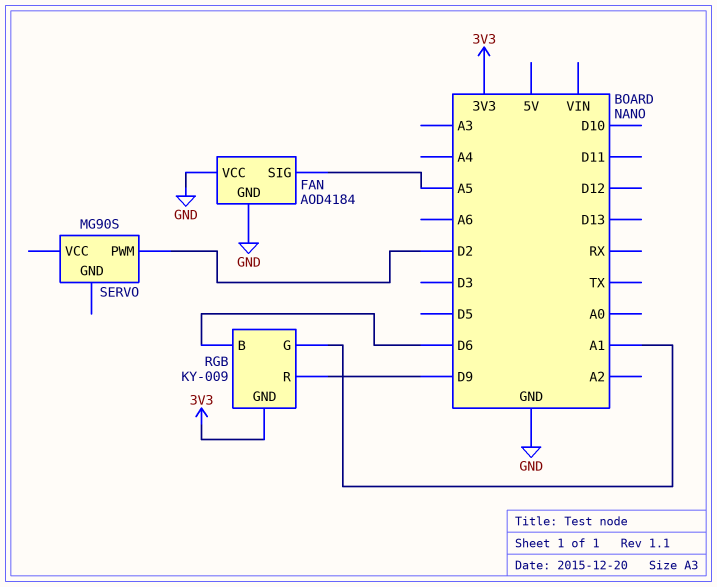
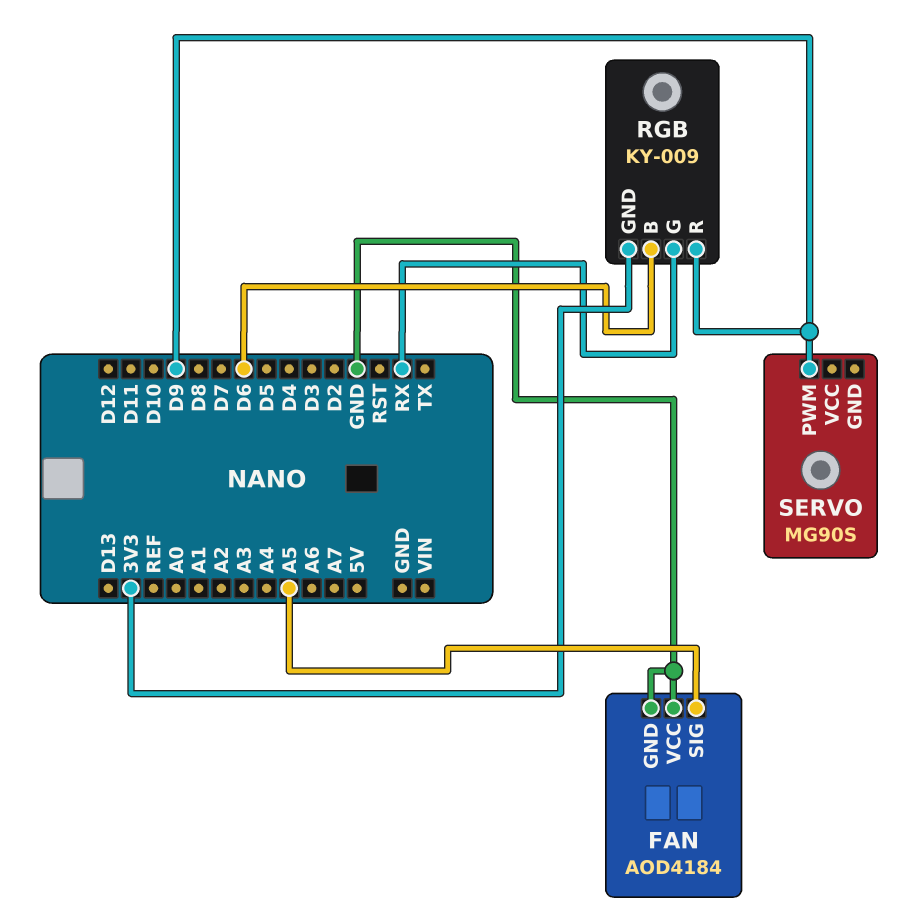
RGB pin G: A1 -> RX
SERVO pin PWM: D2 -> D9

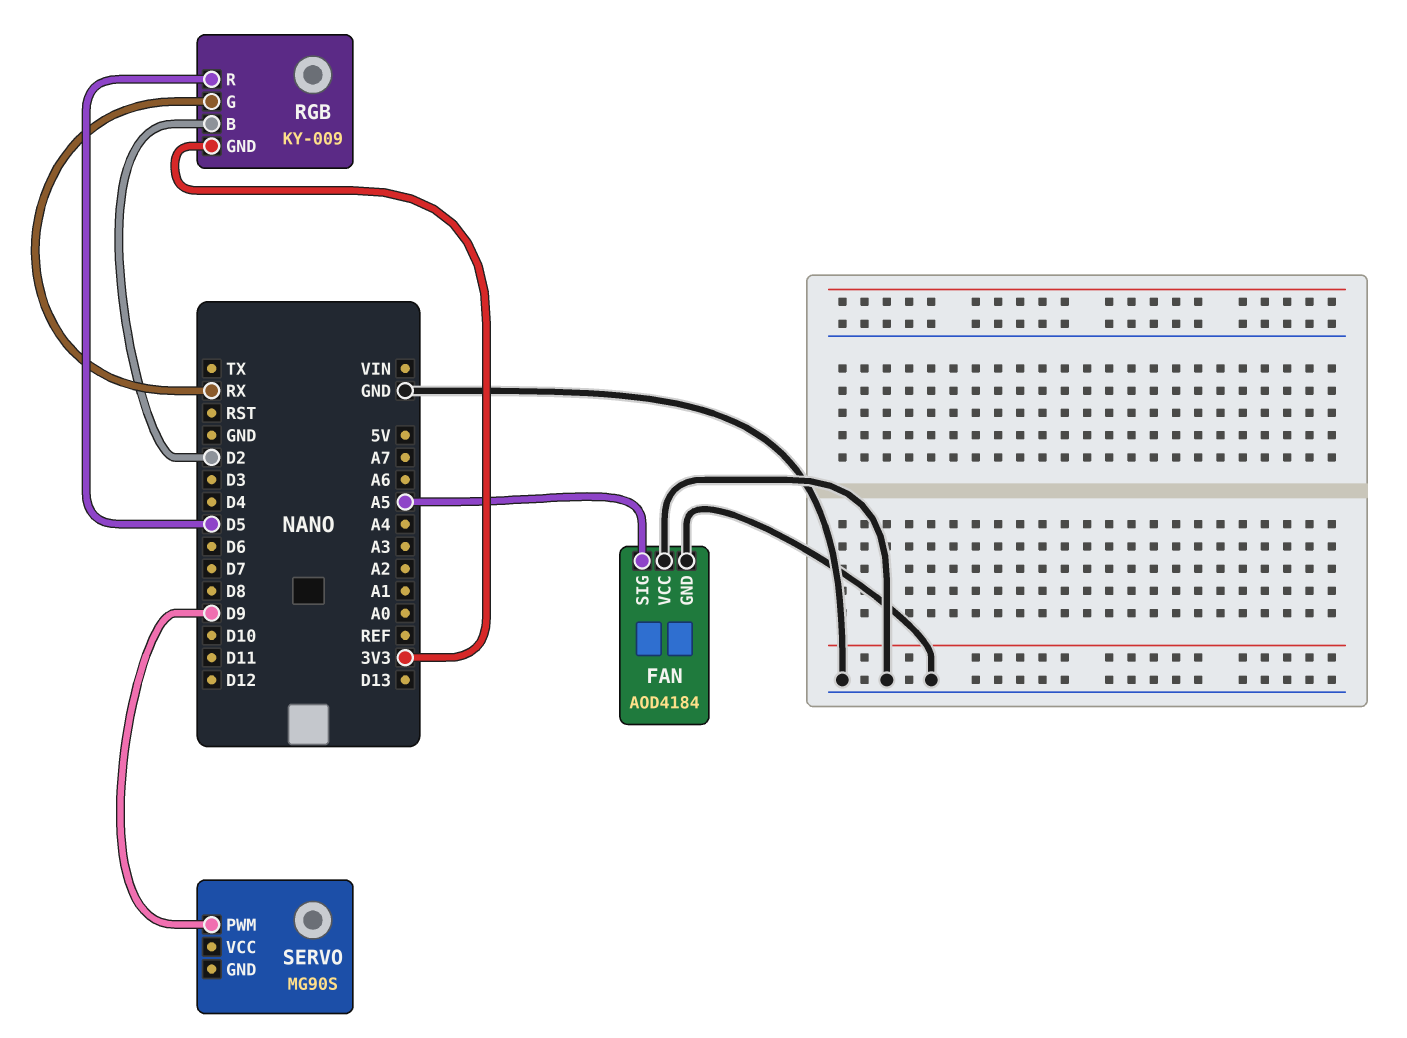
RGB pin B: D6 -> D2
RGB pin R: D9 -> D5

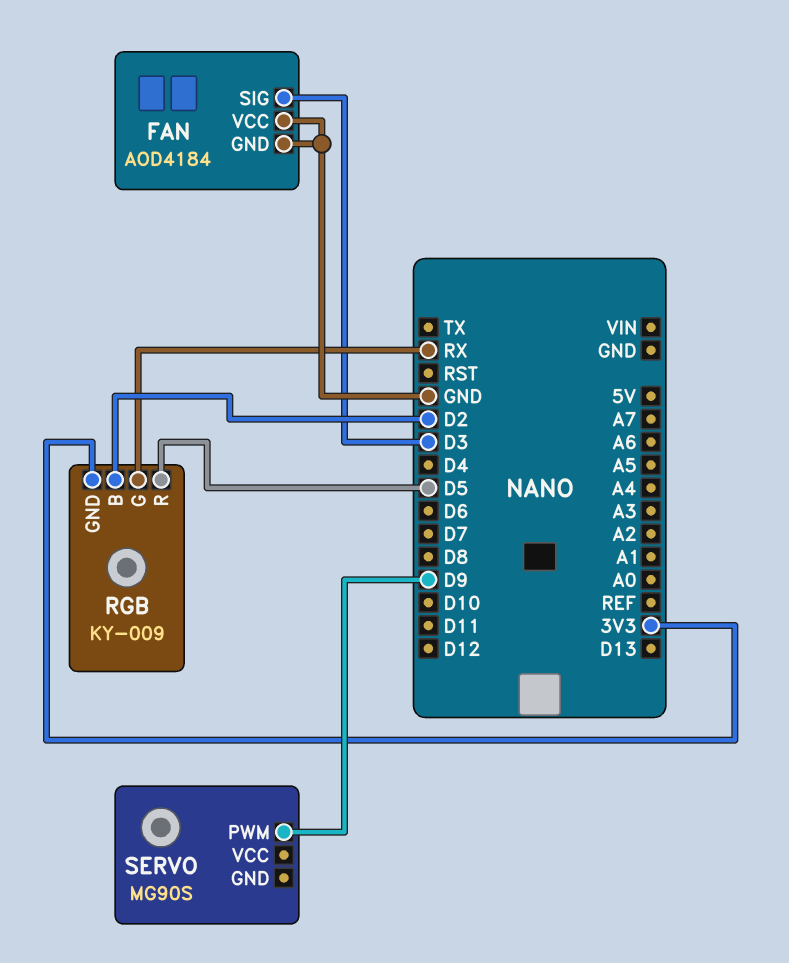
FAN pin SIG: A5 -> D3

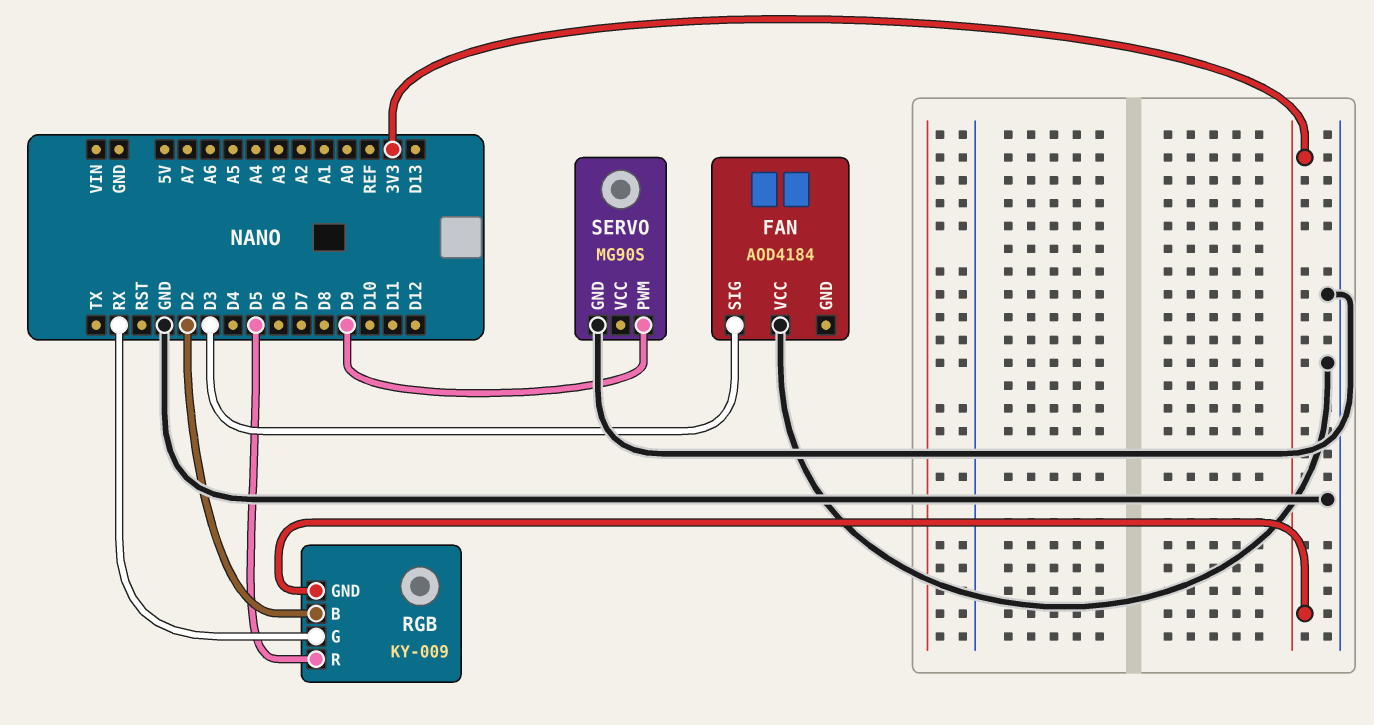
FAN pin GND: GND -> none
SERVO pin GND: none -> GND

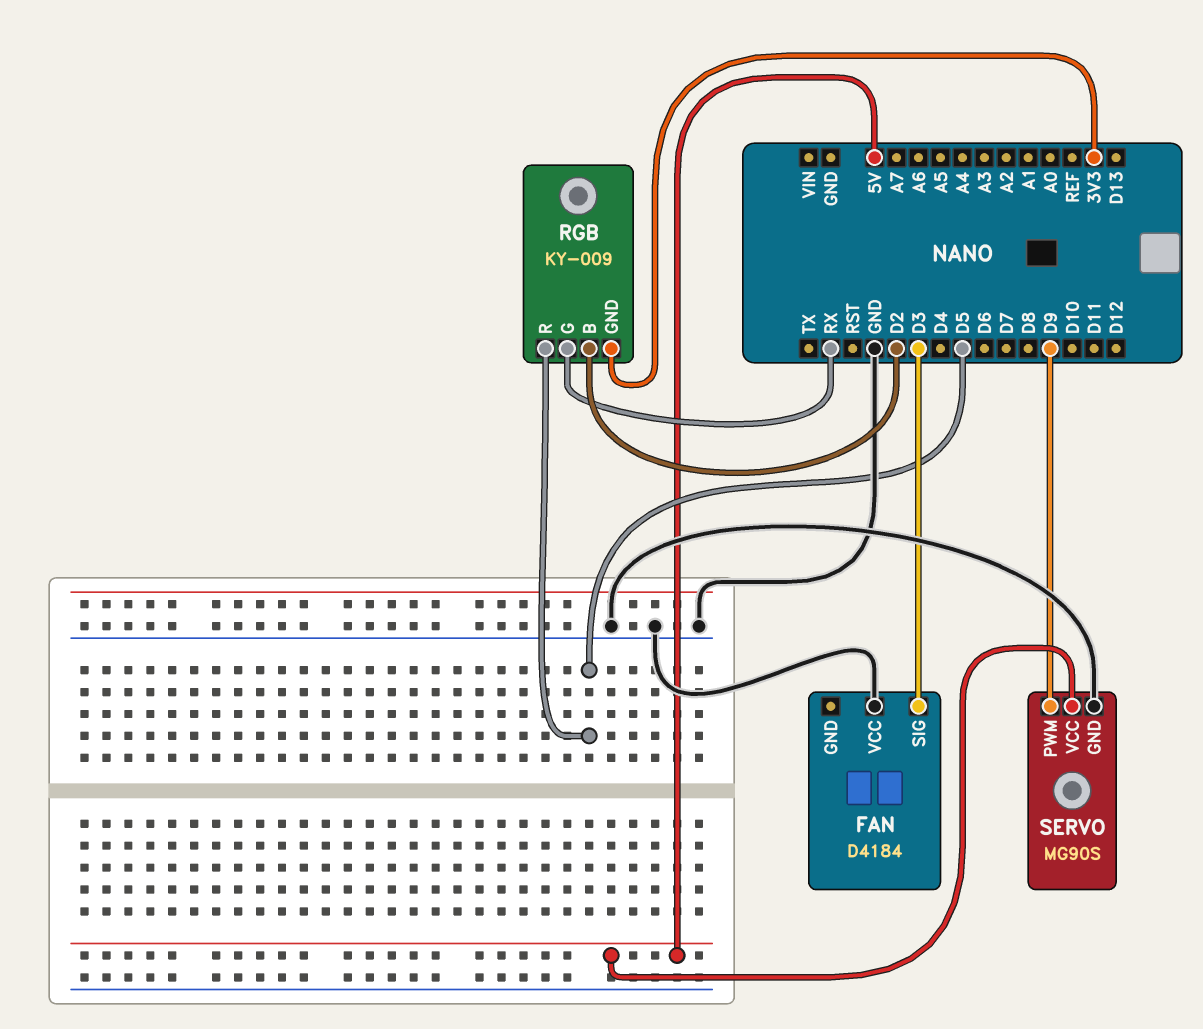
FAN: AOD4184 -> D4184
SERVO pin VCC: none -> 5V

